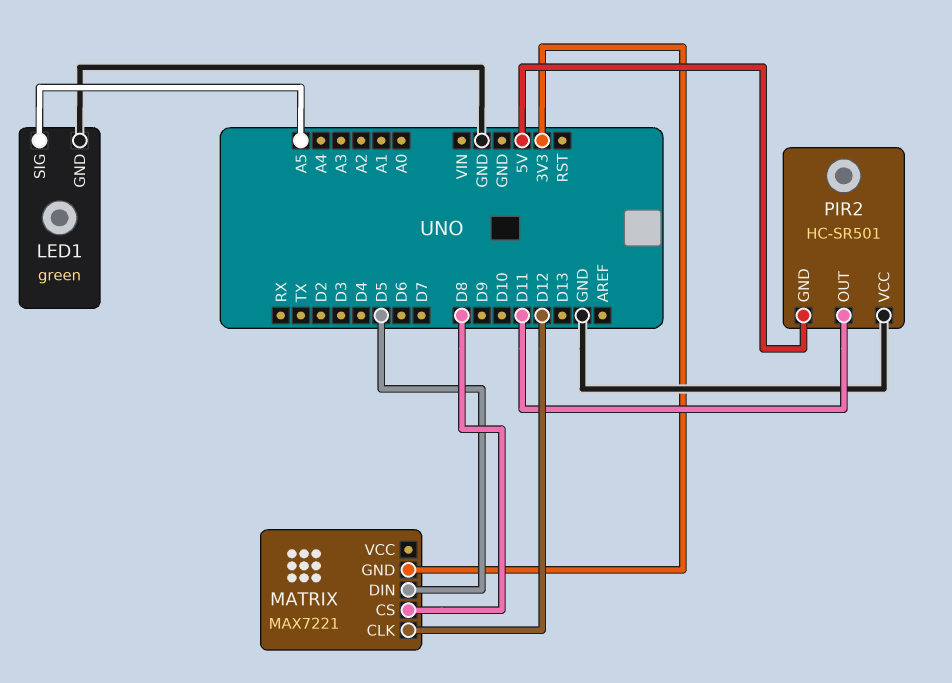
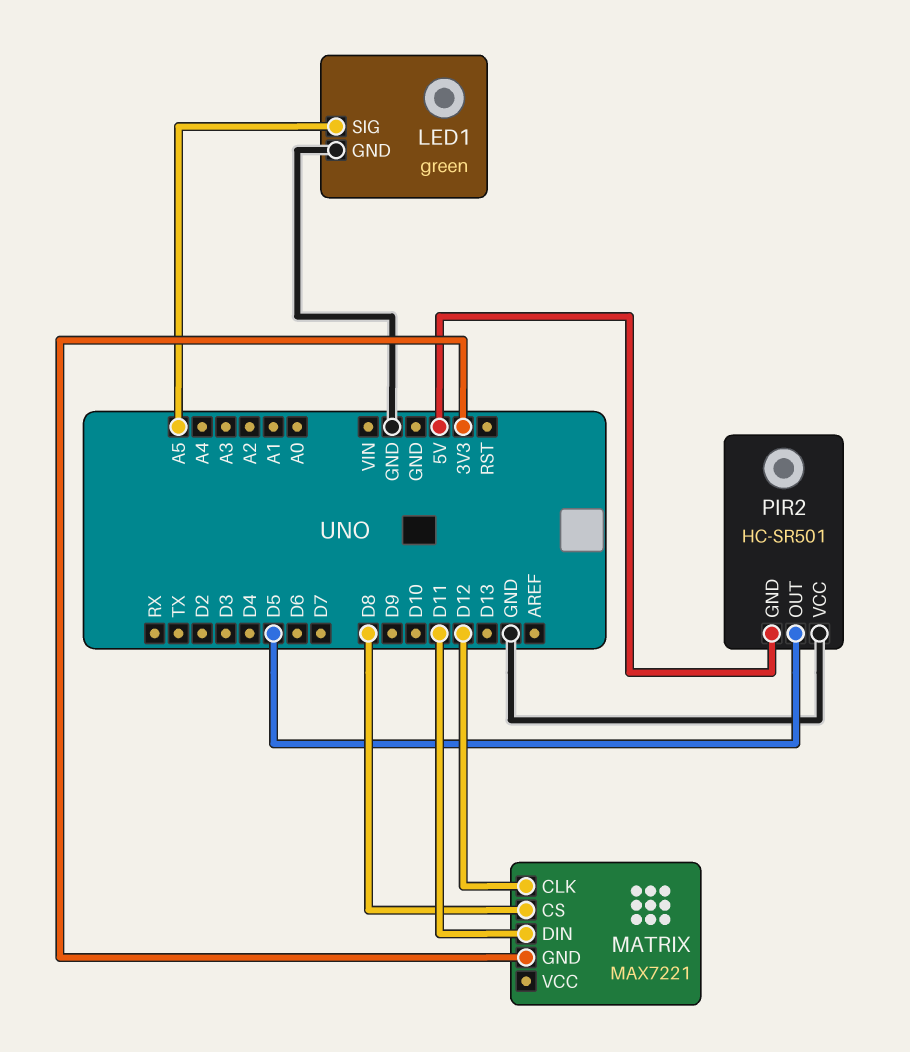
MATRIX pin DIN: D5 -> D11
PIR2 pin OUT: D11 -> D5

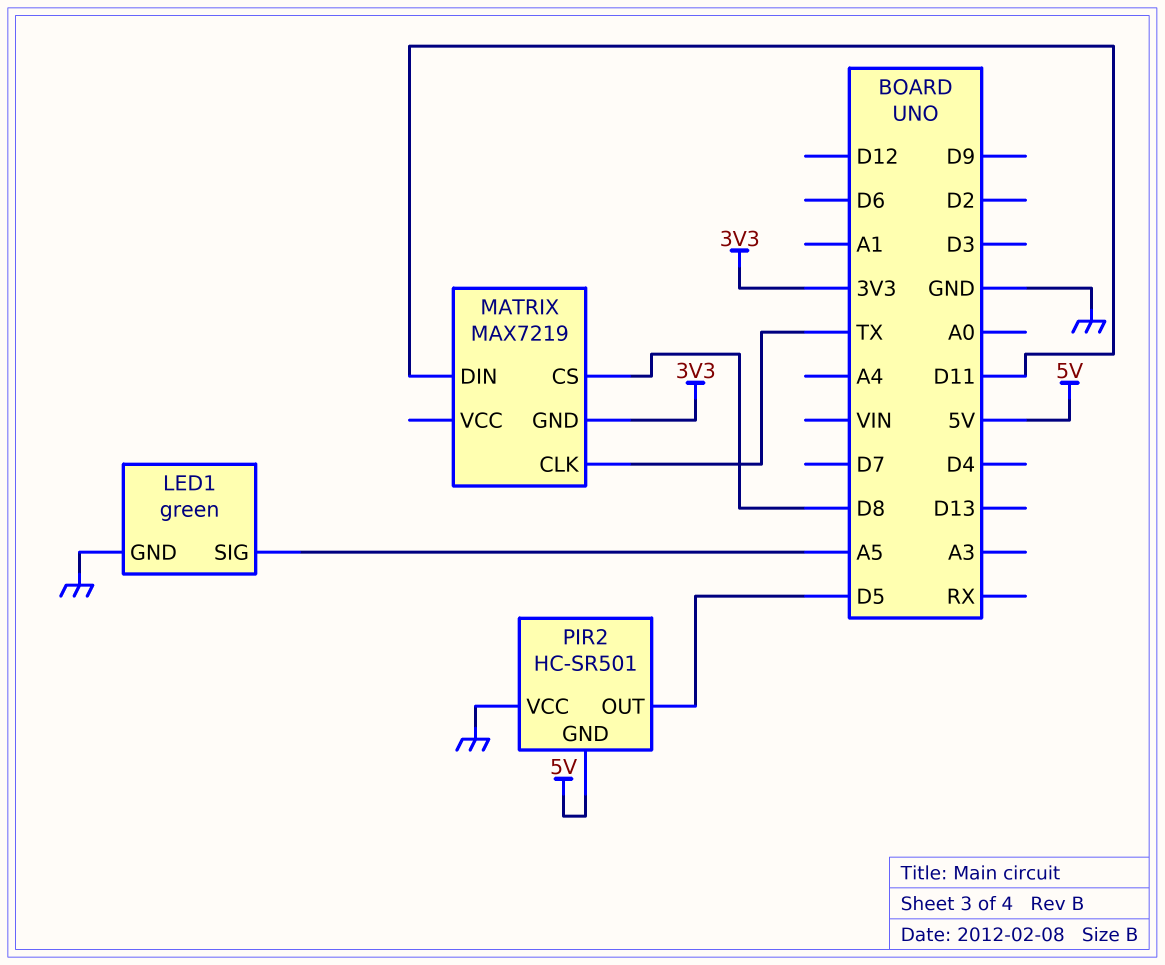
MATRIX: MAX7221 -> MAX7219
MATRIX pin CLK: D12 -> TX

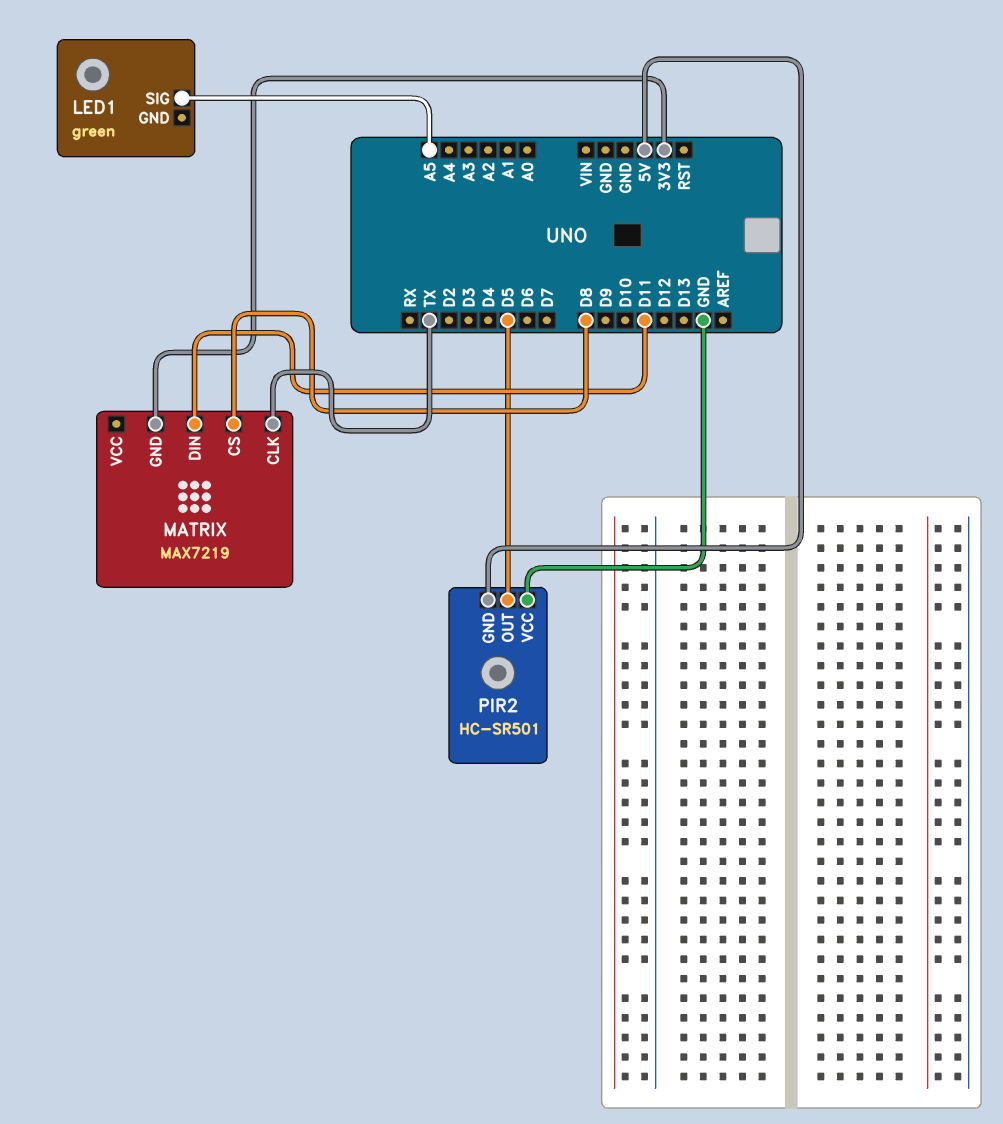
LED1 pin GND: GND -> none

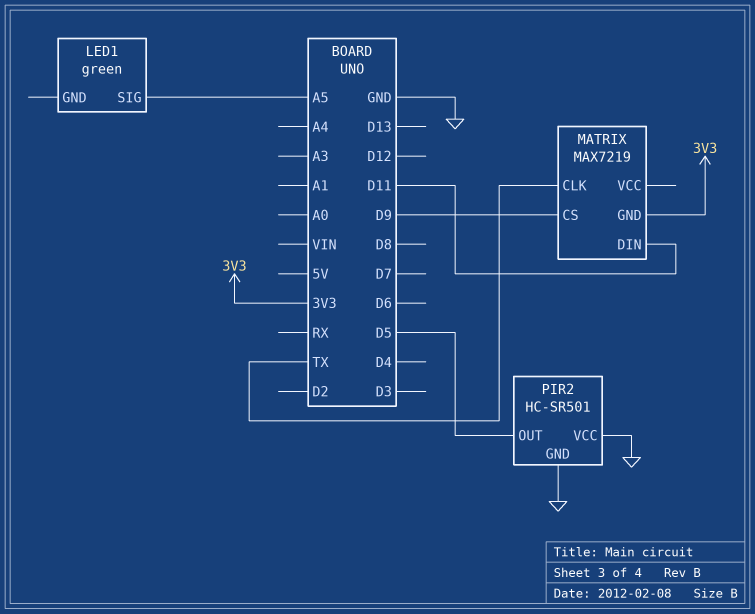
MATRIX pin CS: D8 -> D9
PIR2 pin GND: 5V -> GND

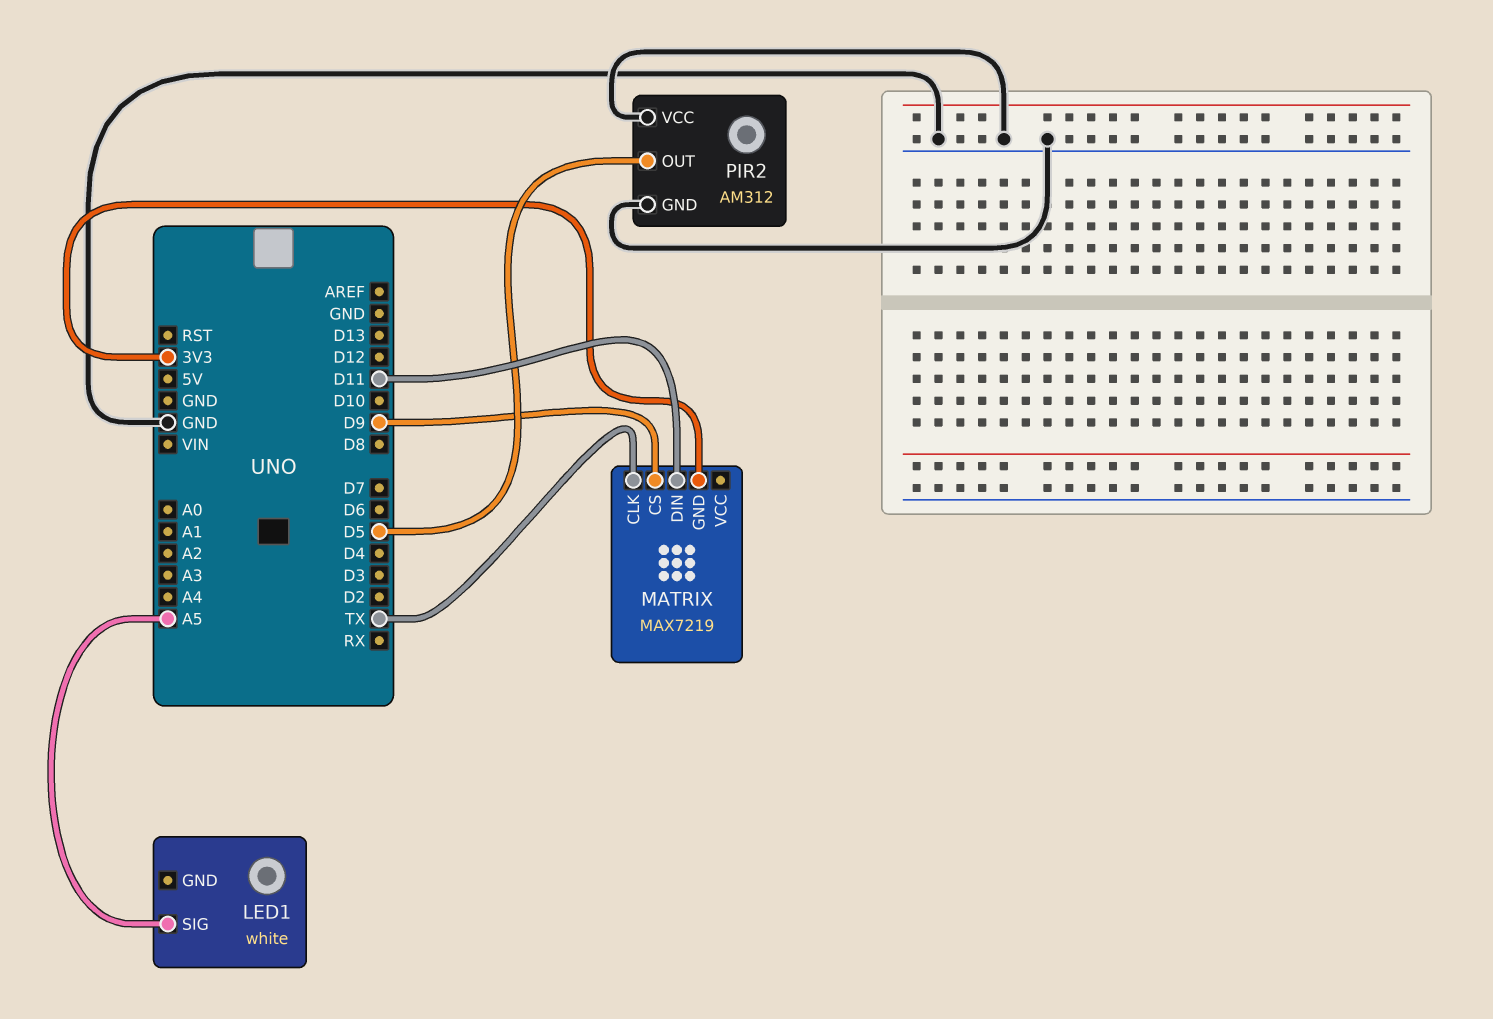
LED1: green -> white
PIR2: HC-SR501 -> AM312

